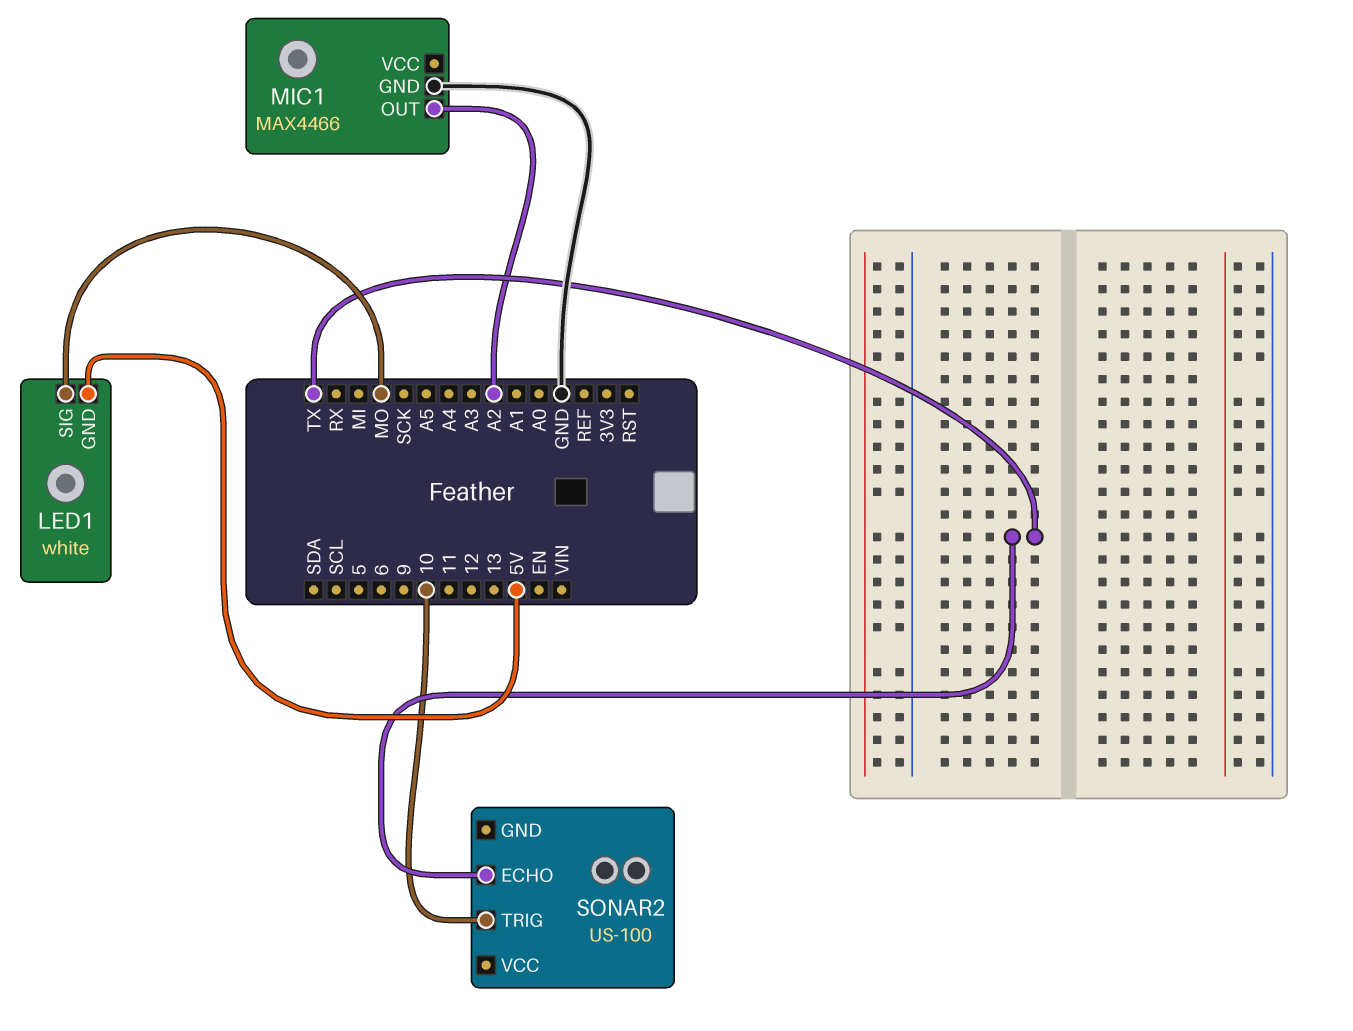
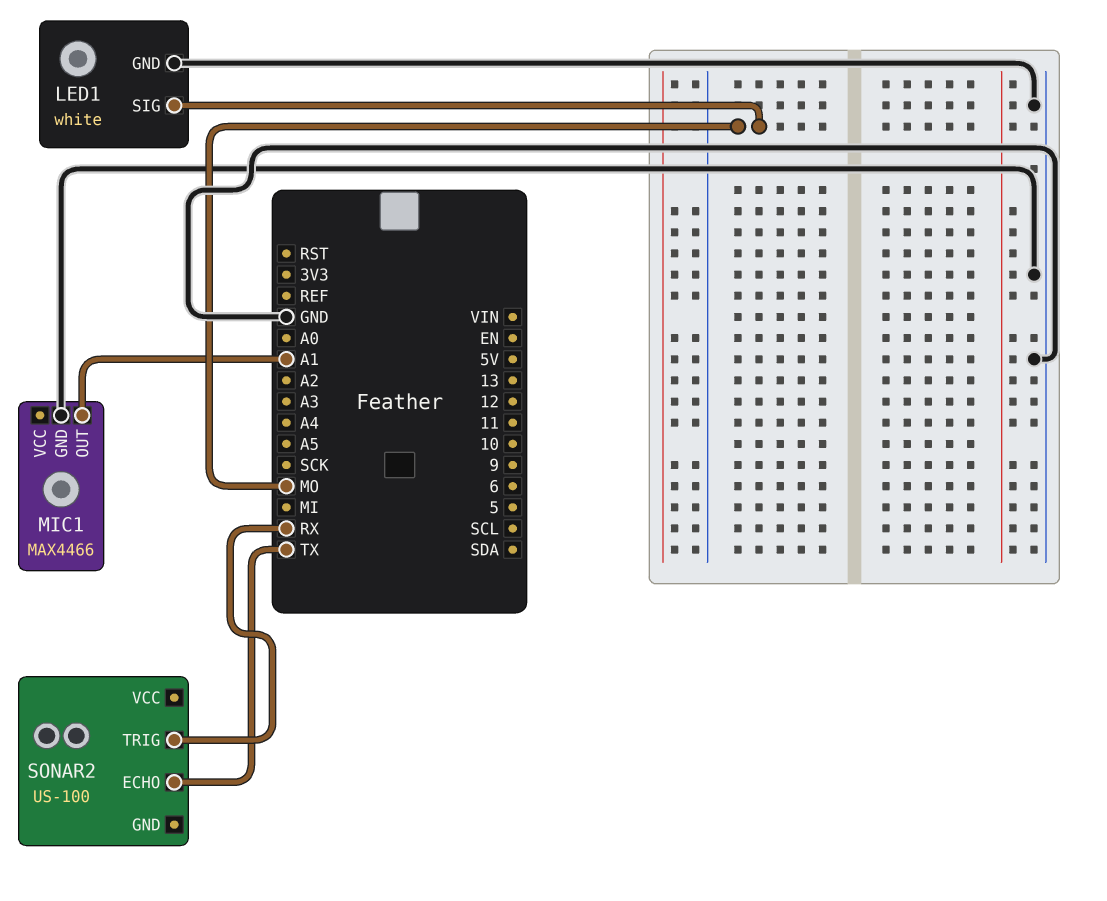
LED1 pin GND: 5V -> GND
MIC1 pin OUT: A2 -> A1
SONAR2 pin TRIG: 10 -> RX

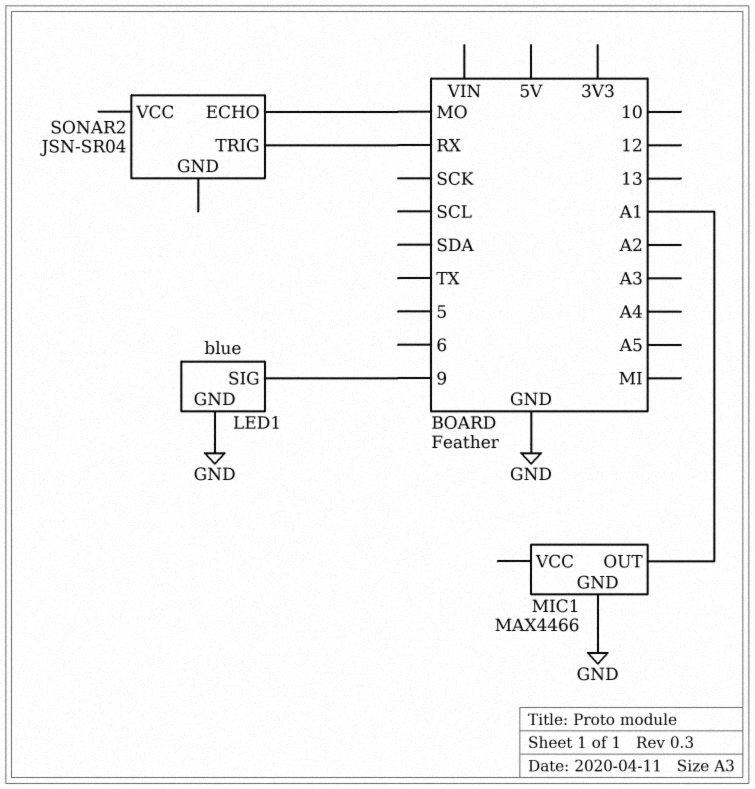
LED1: white -> blue
LED1 pin SIG: MO -> 9
SONAR2: US-100 -> JSN-SR04
SONAR2 pin ECHO: TX -> MO

